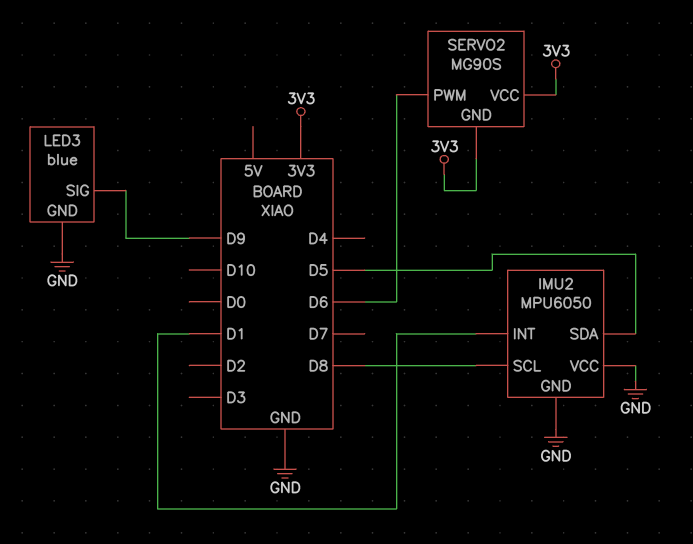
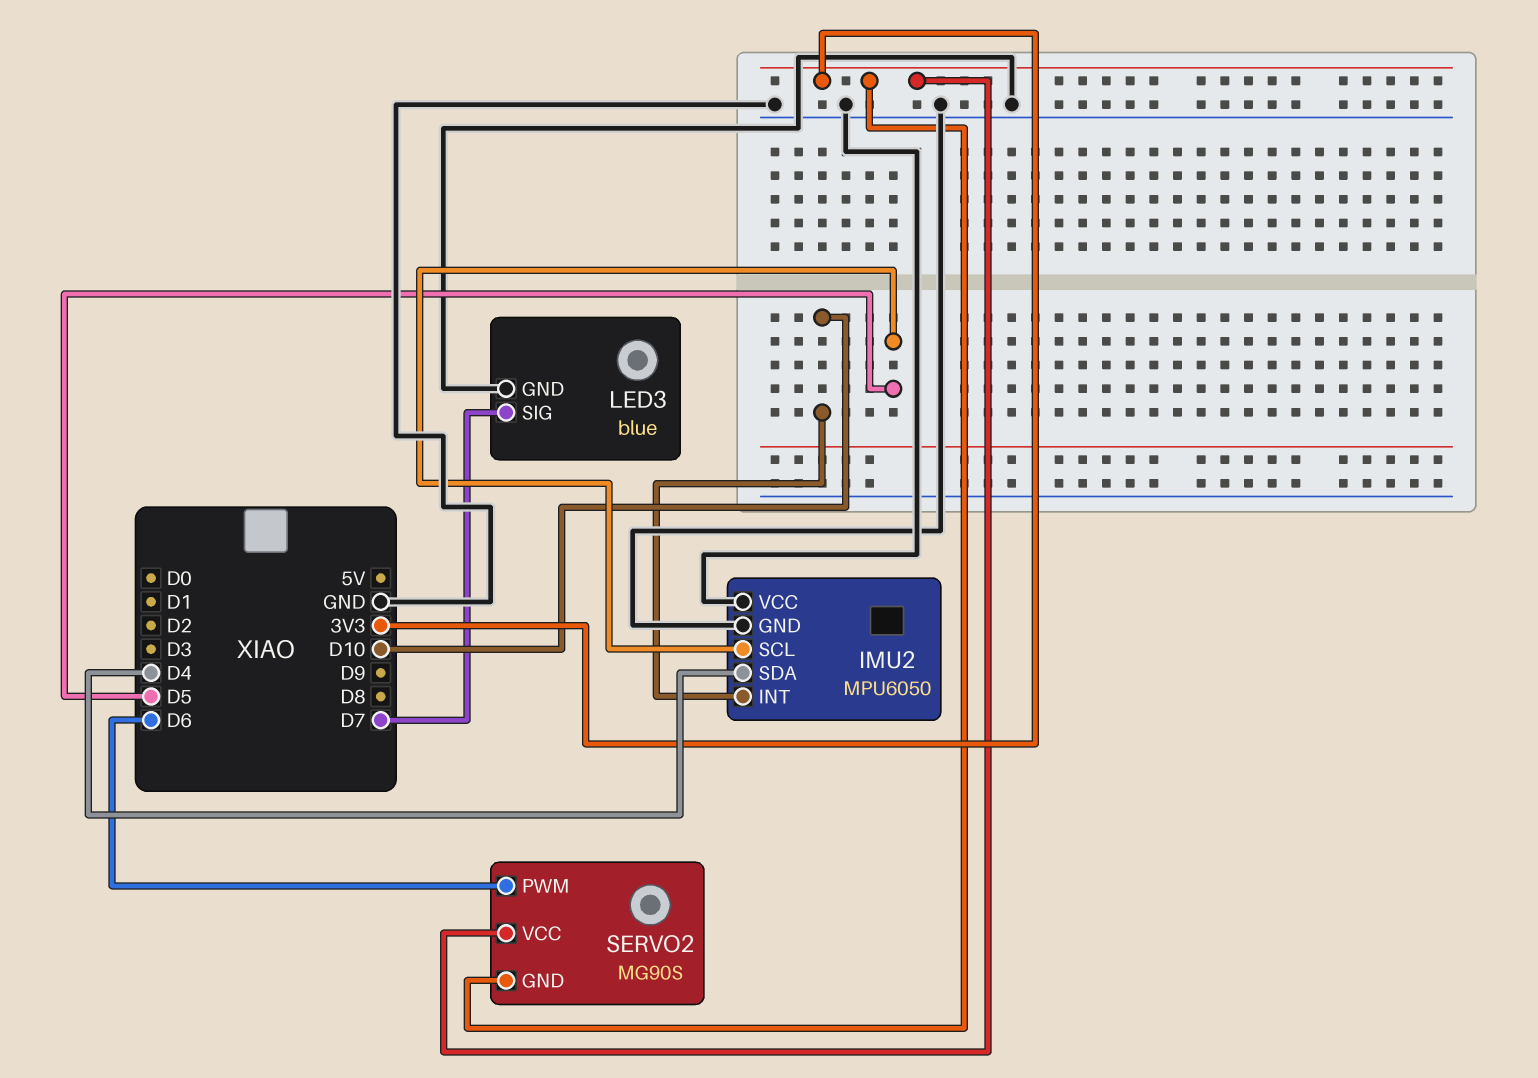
IMU2 pin INT: D1 -> D10
IMU2 pin SCL: D8 -> D5
IMU2 pin SDA: D5 -> D4
LED3 pin SIG: D9 -> D7

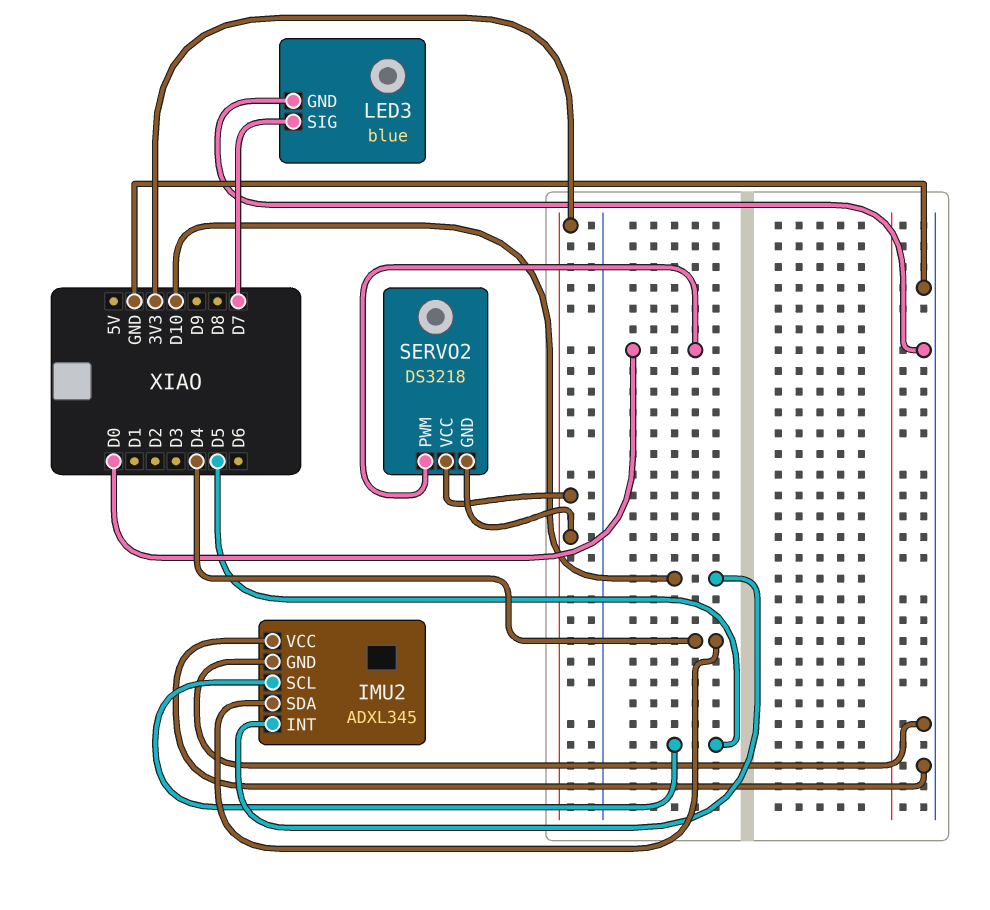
IMU2: MPU6050 -> ADXL345
SERVO2: MG90S -> DS3218
SERVO2 pin PWM: D6 -> D0

